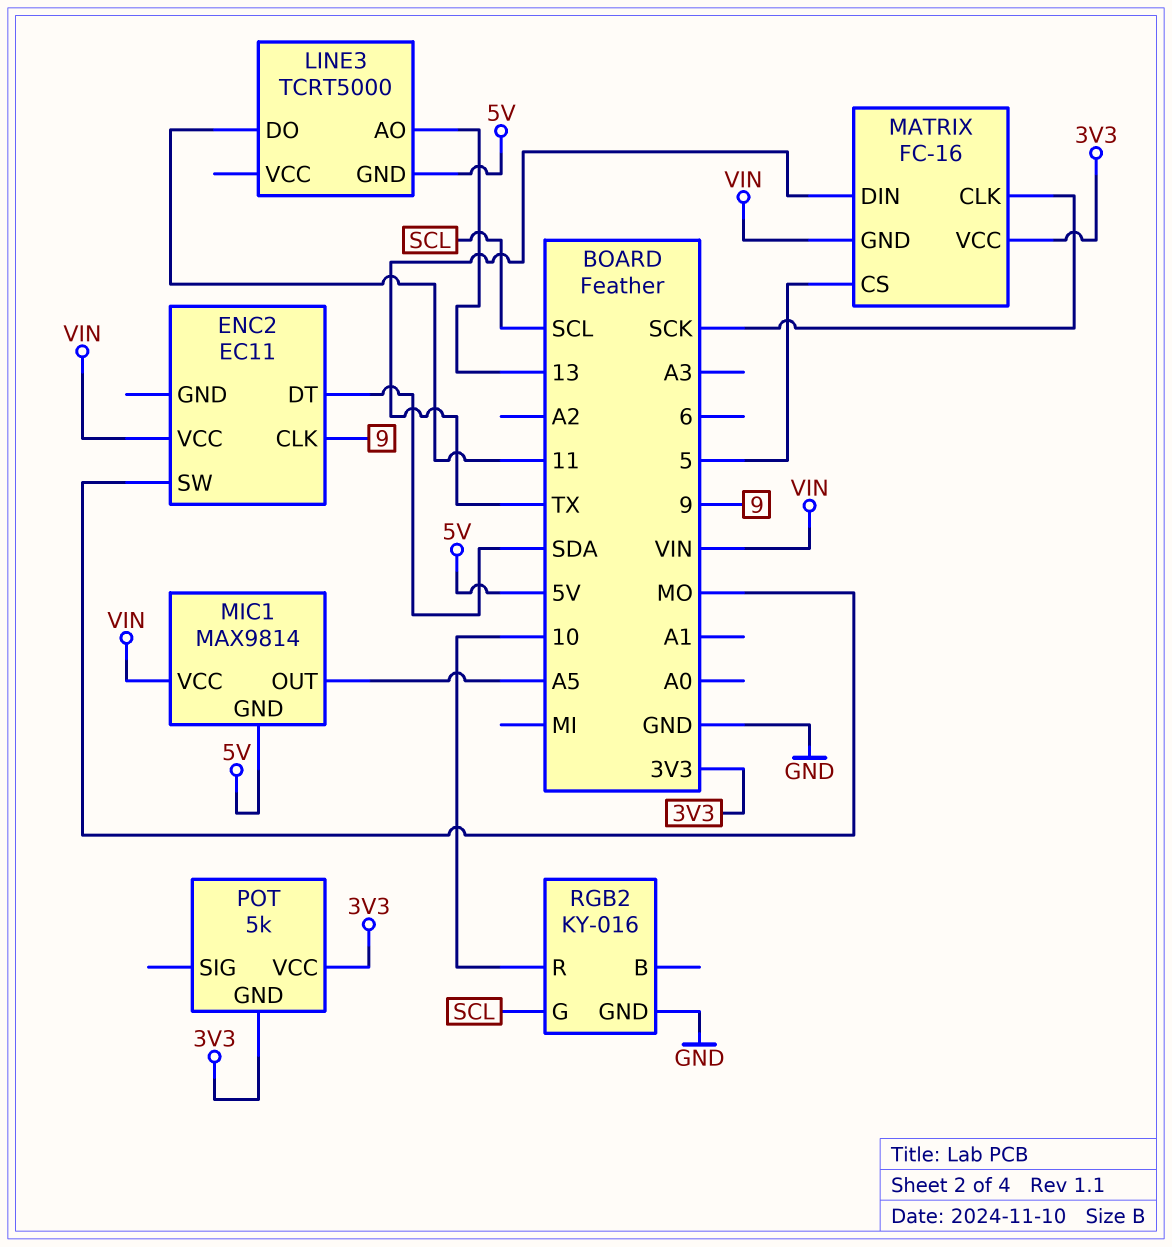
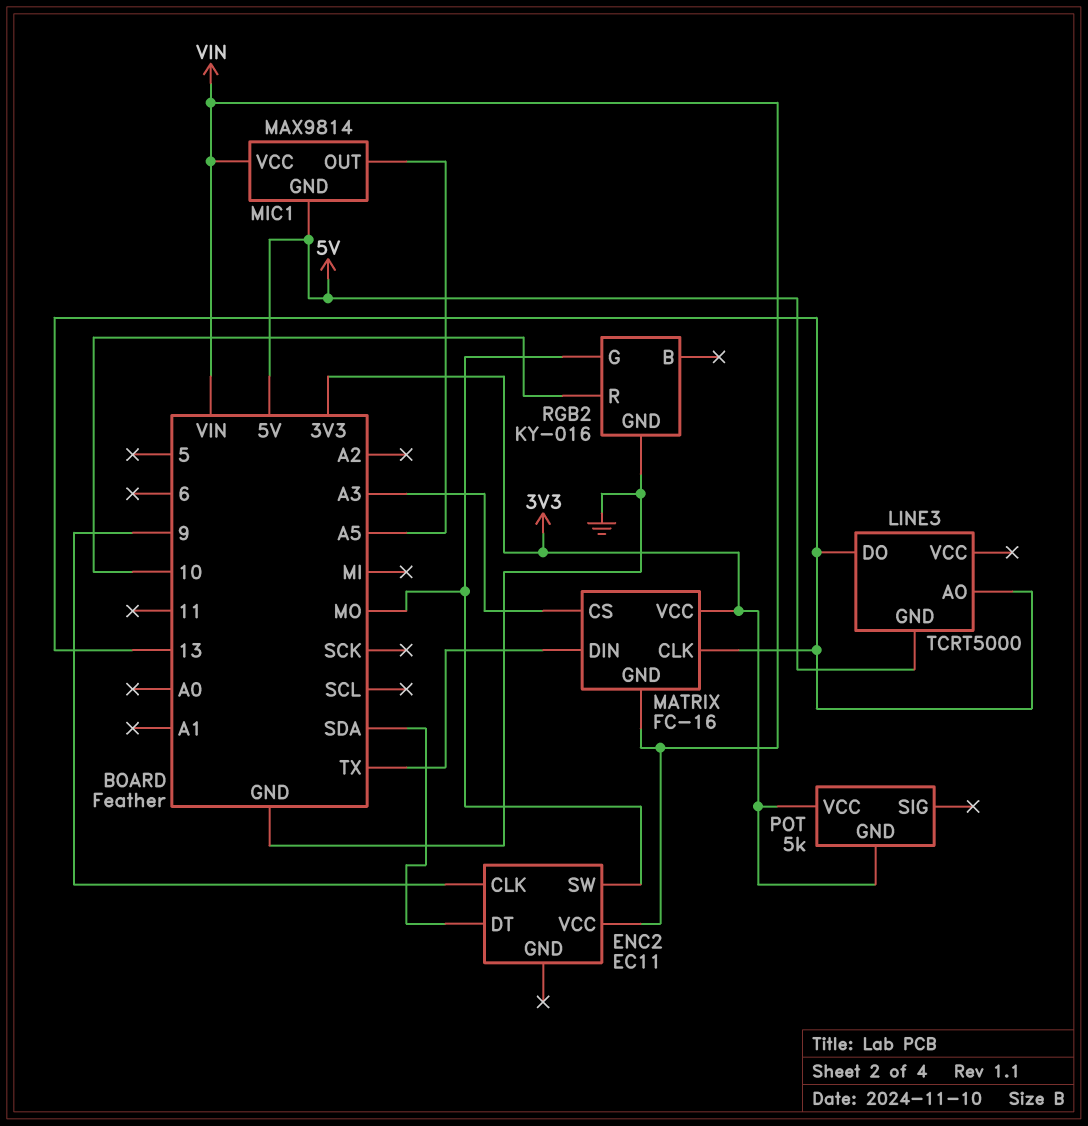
LINE3 pin DO: 11 -> 13
MATRIX pin CLK: SCK -> 13
MATRIX pin CS: 5 -> A3
RGB2 pin G: SCL -> MO

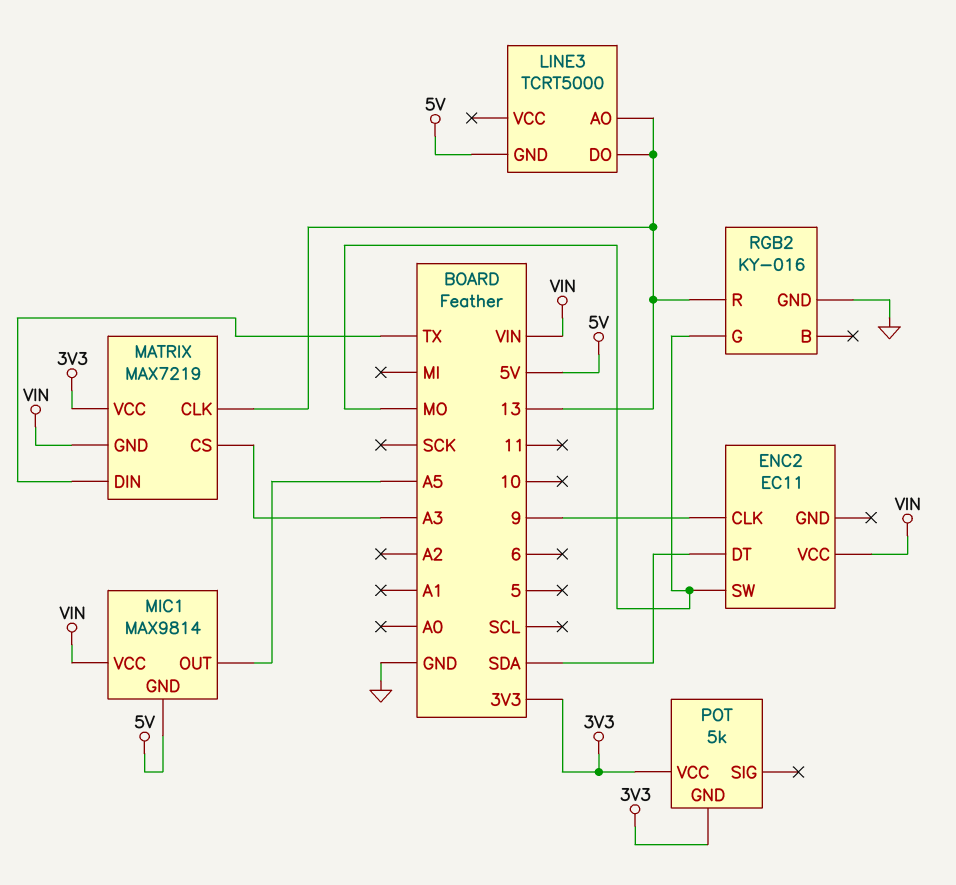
MATRIX: FC-16 -> MAX7219
RGB2 pin R: 10 -> 13

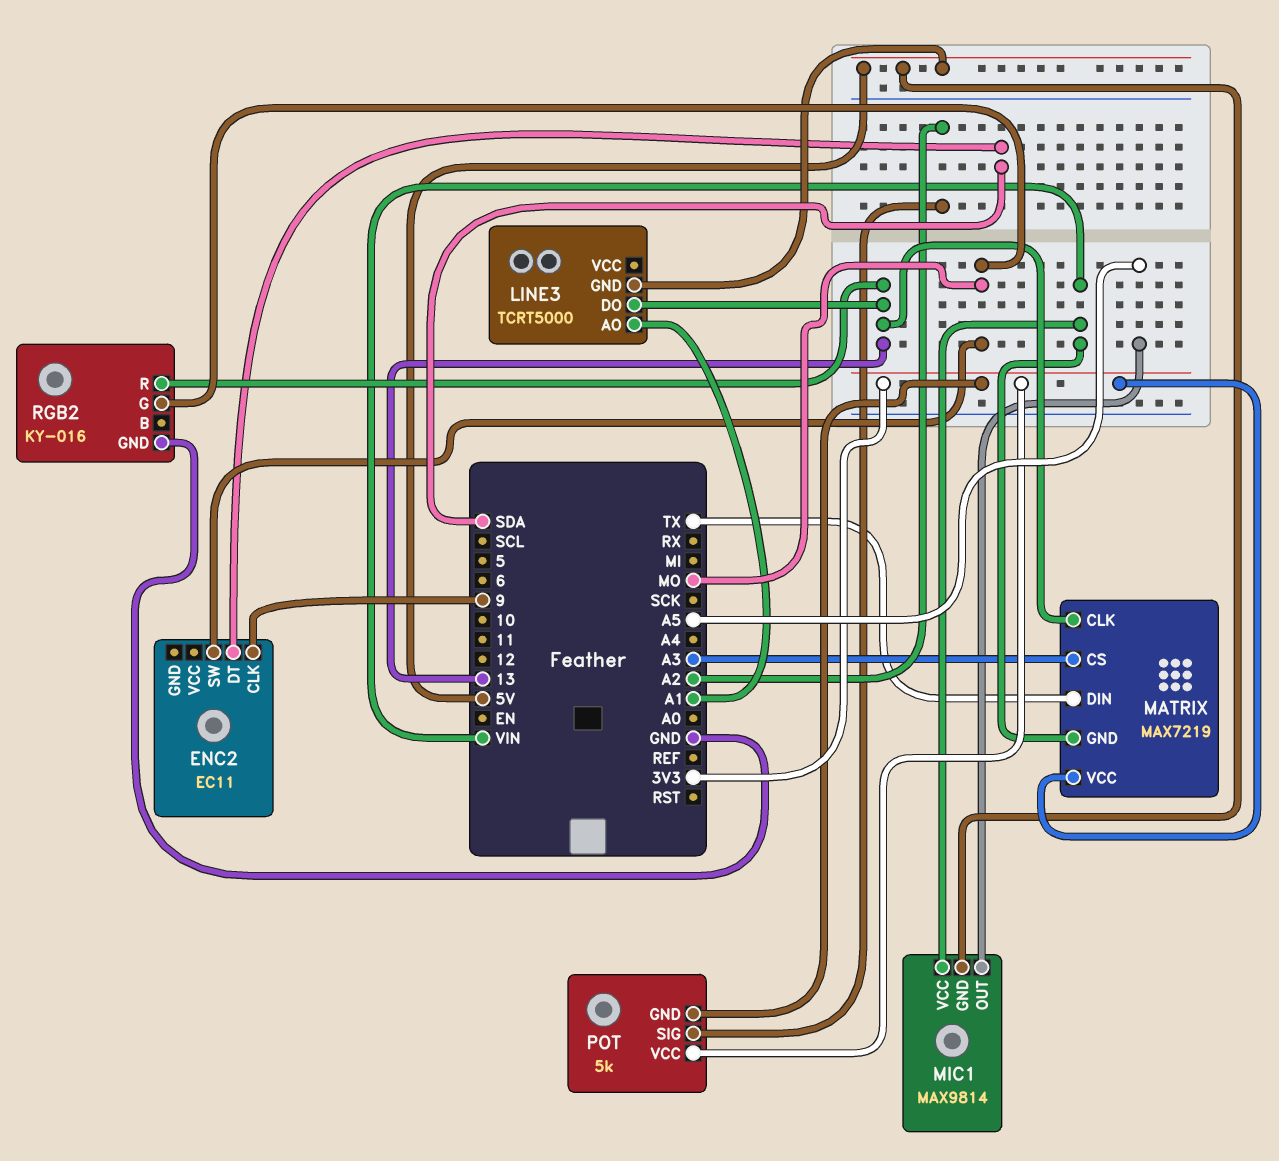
ENC2 pin VCC: VIN -> none
LINE3 pin AO: 13 -> A1
POT pin SIG: none -> A2

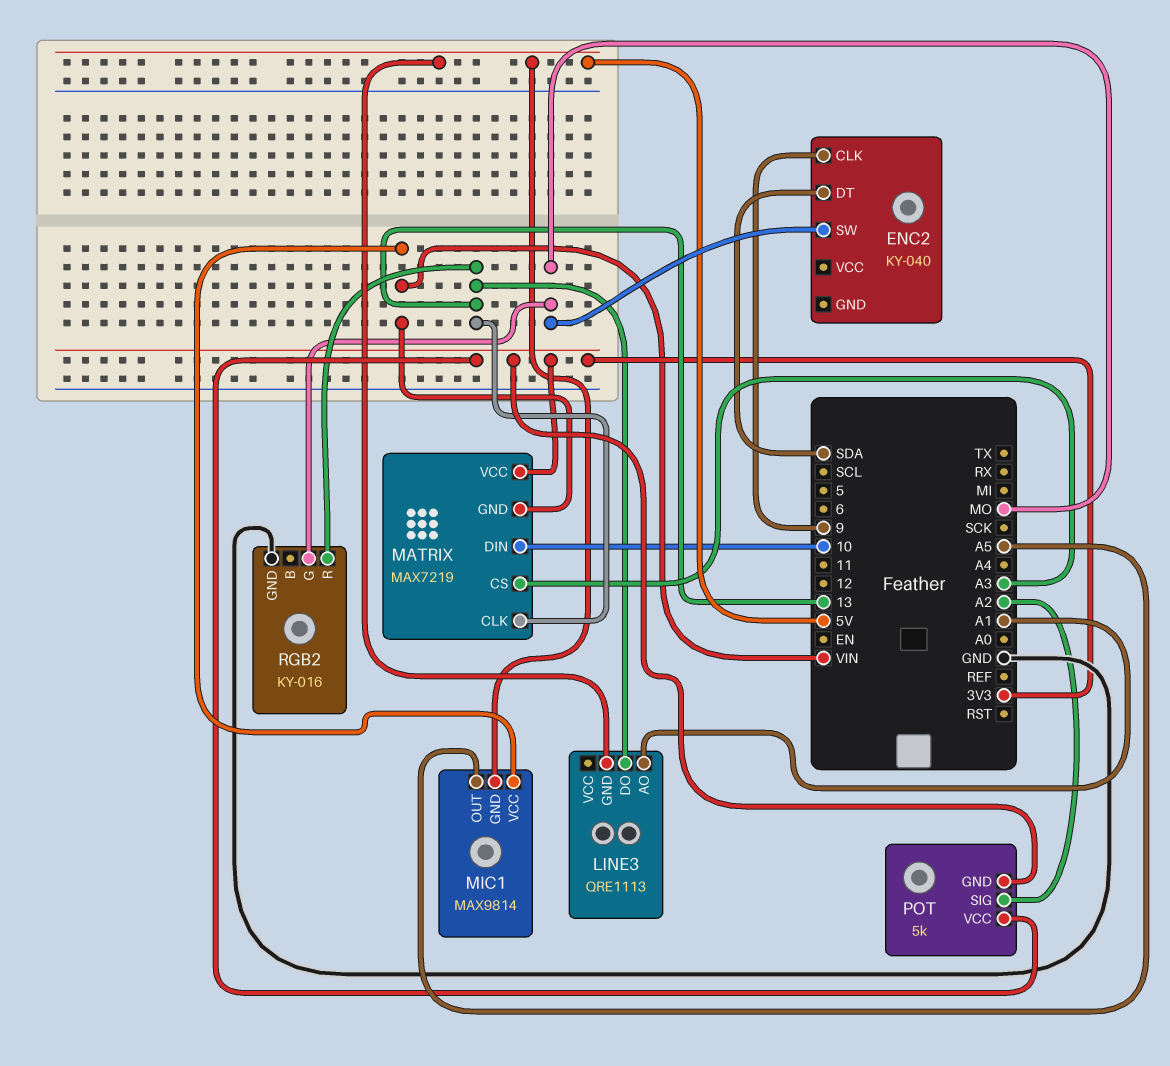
ENC2: EC11 -> KY-040
LINE3: TCRT5000 -> QRE1113
MATRIX pin DIN: TX -> 10

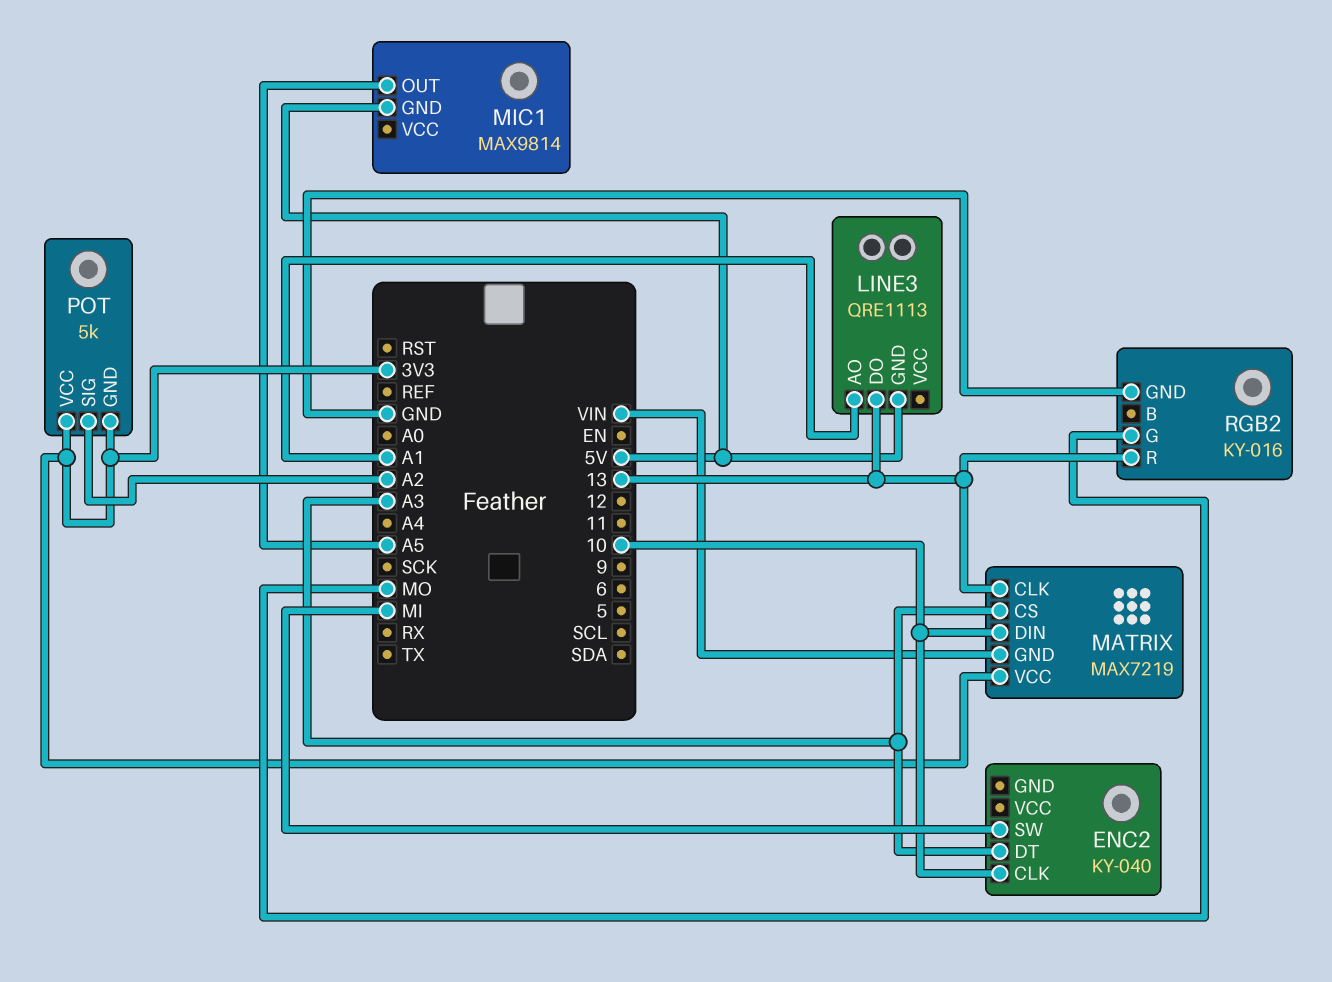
ENC2 pin CLK: 9 -> 10
ENC2 pin DT: SDA -> A3
ENC2 pin SW: MO -> MI
MIC1 pin VCC: VIN -> none

